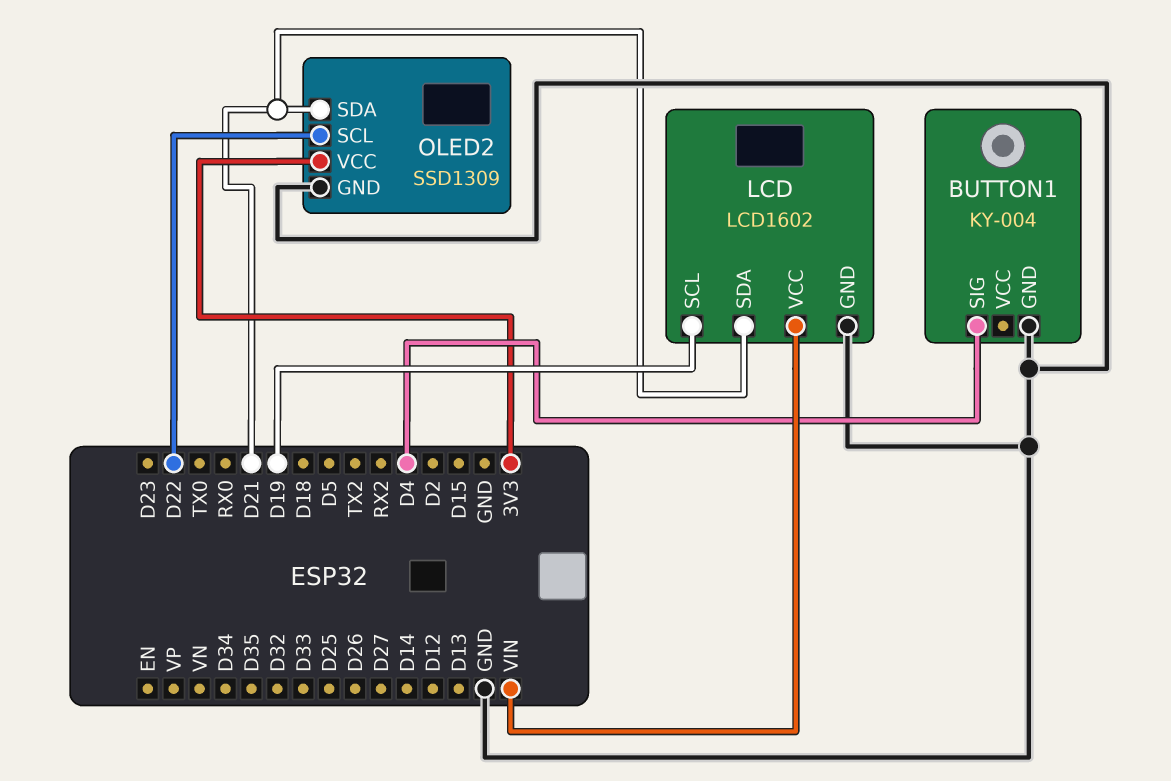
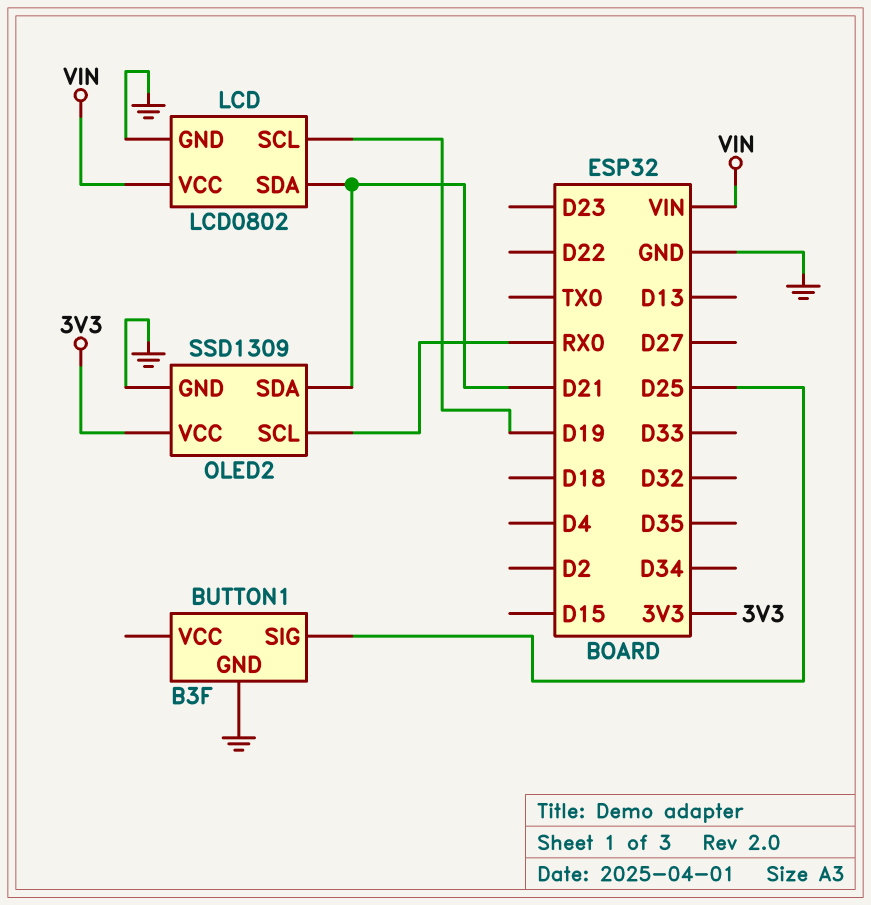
BUTTON1: KY-004 -> B3F
BUTTON1 pin SIG: D4 -> D25
LCD: LCD1602 -> LCD0802
OLED2 pin SCL: D22 -> RX0

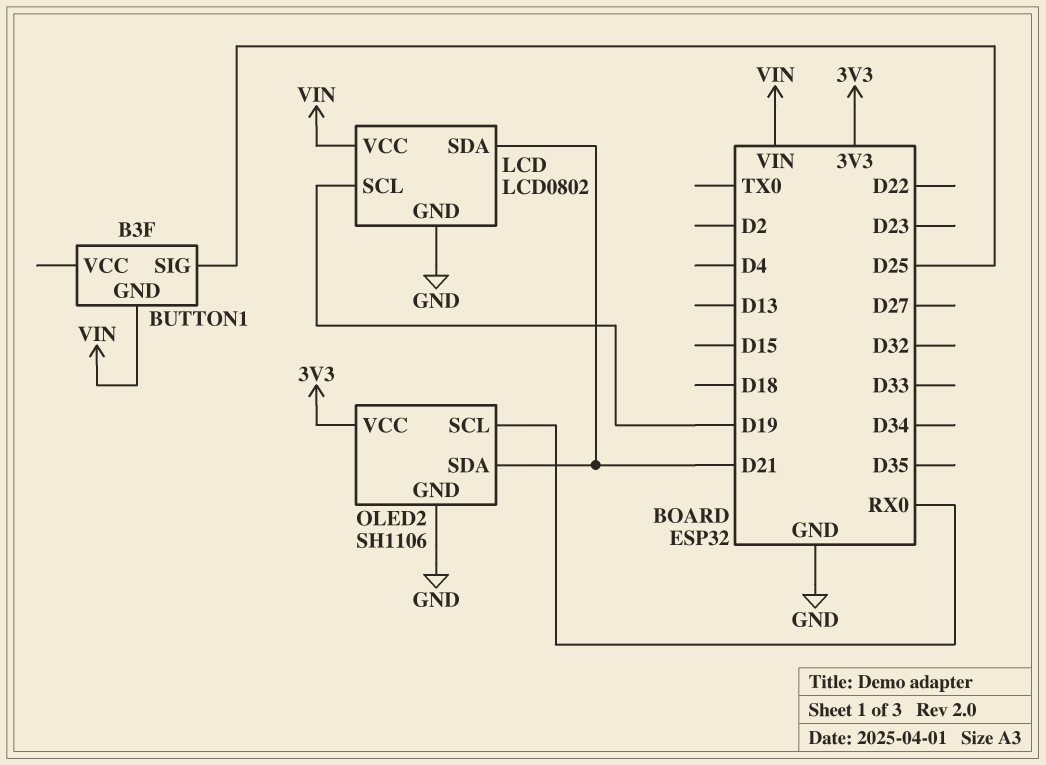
BUTTON1 pin GND: GND -> VIN
OLED2: SSD1309 -> SH1106

